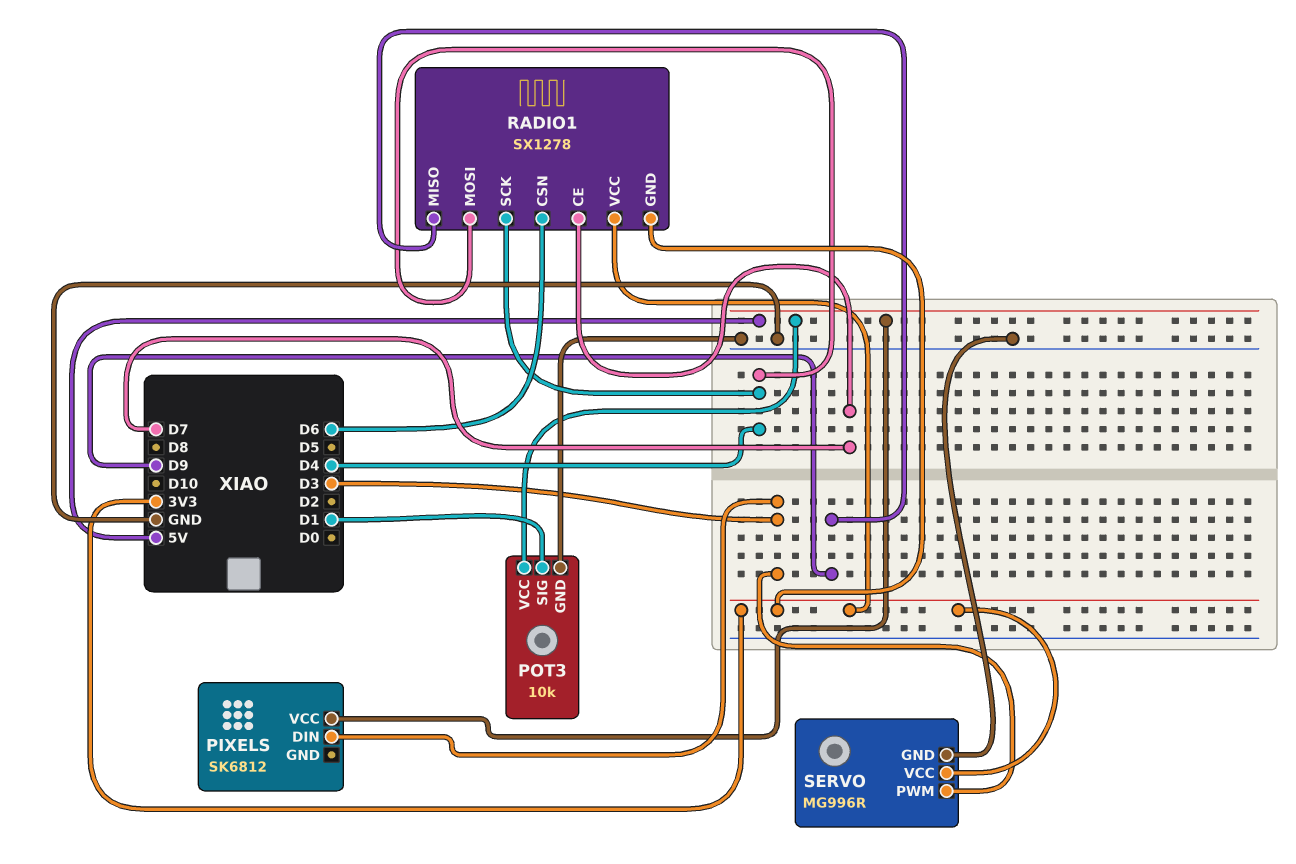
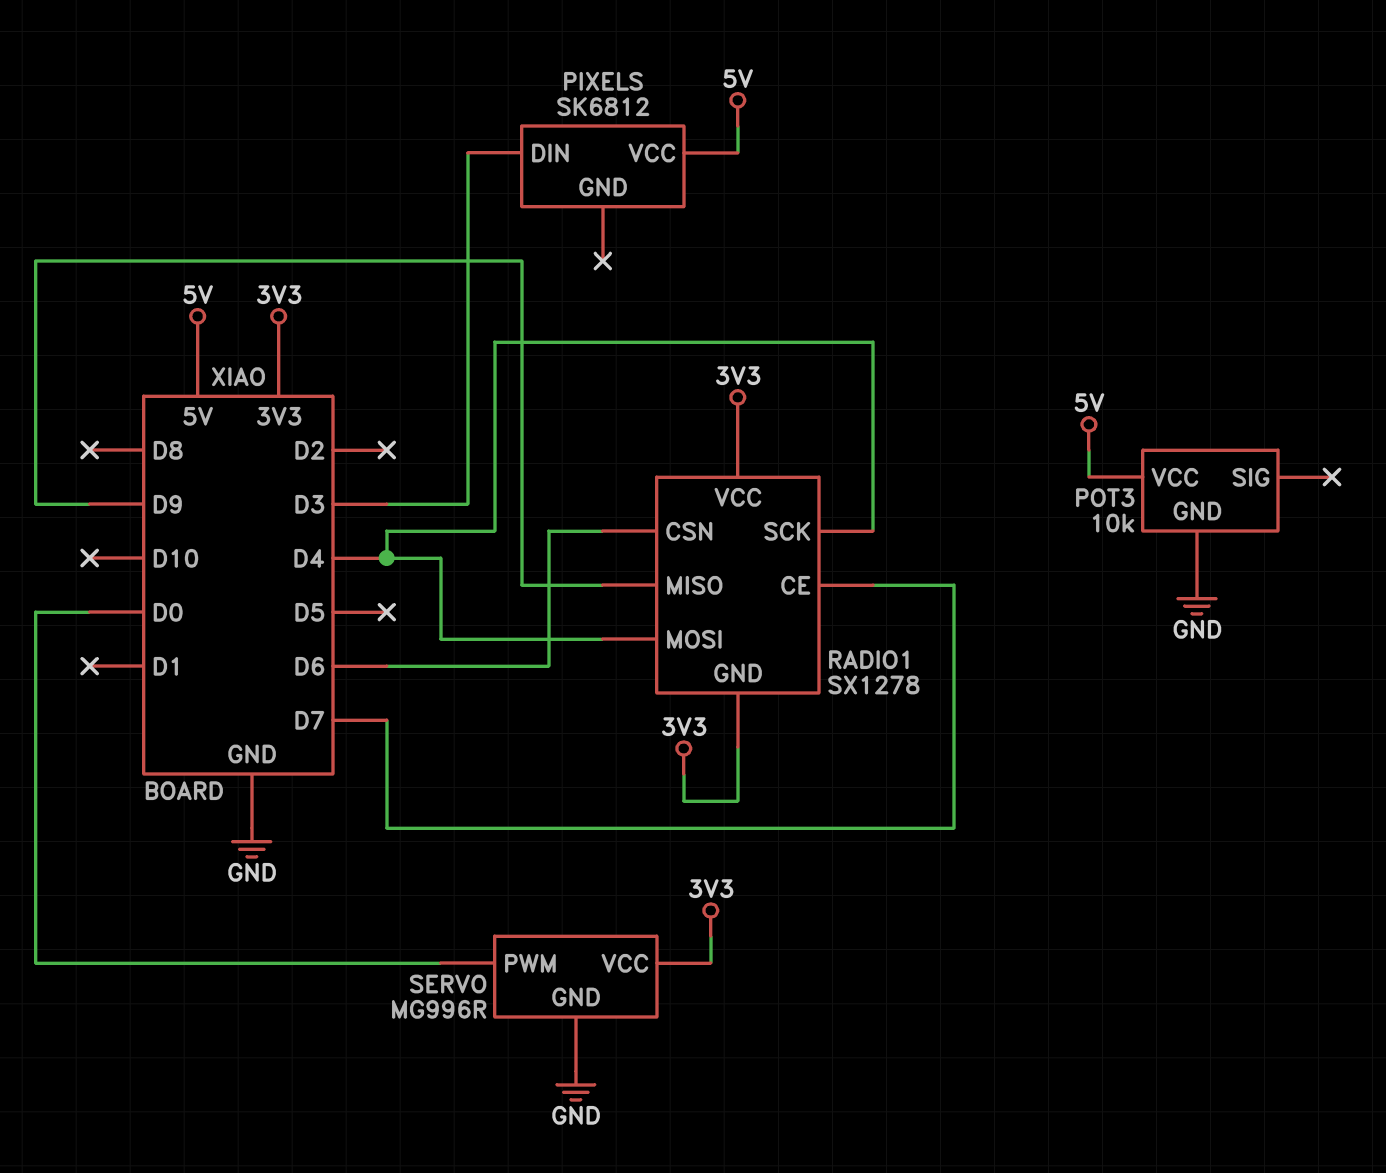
POT3 pin SIG: D1 -> none
SERVO pin PWM: D3 -> D0

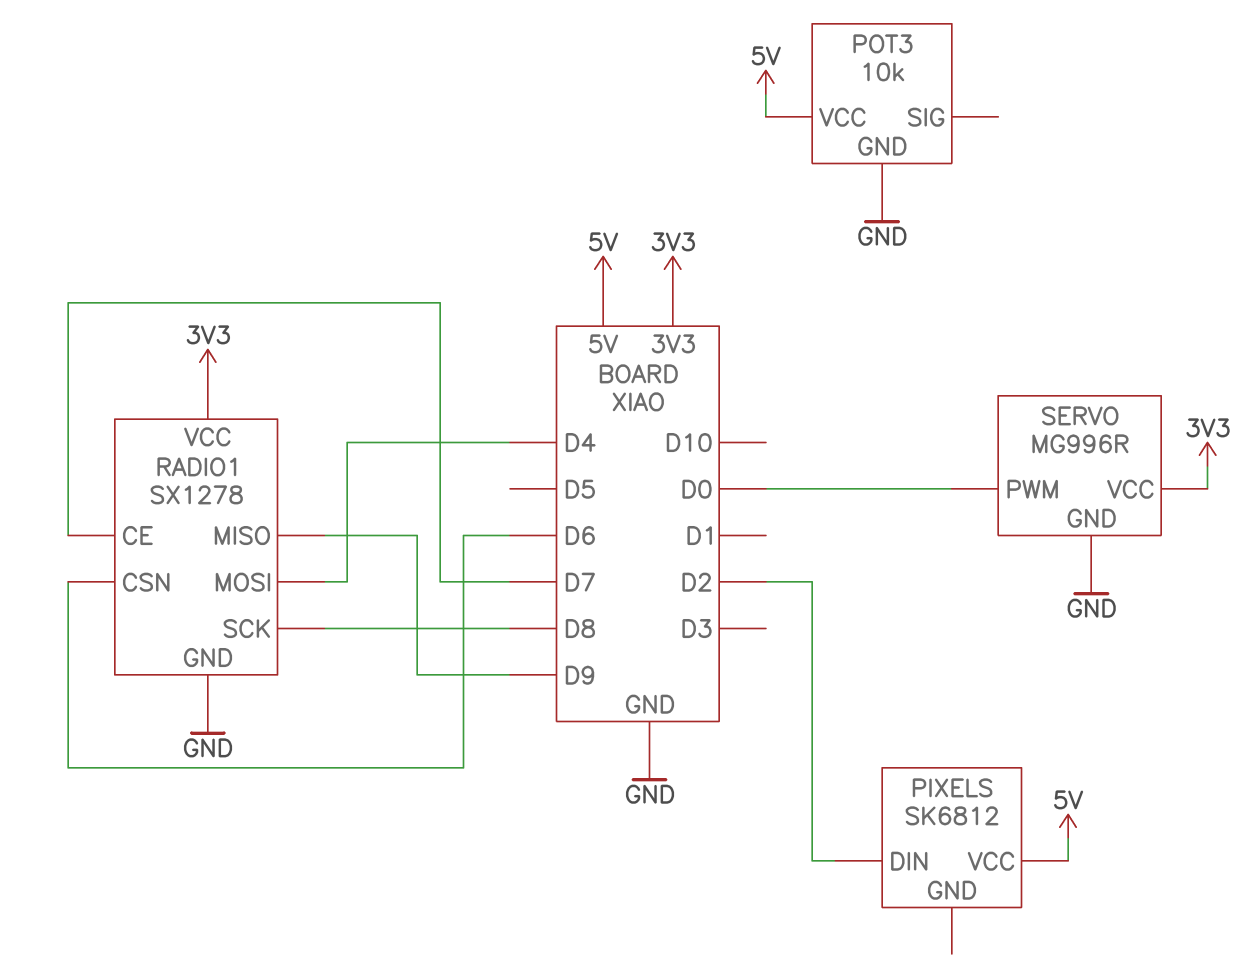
PIXELS pin DIN: D3 -> D2
RADIO1 pin GND: 3V3 -> GND
RADIO1 pin SCK: D4 -> D8

